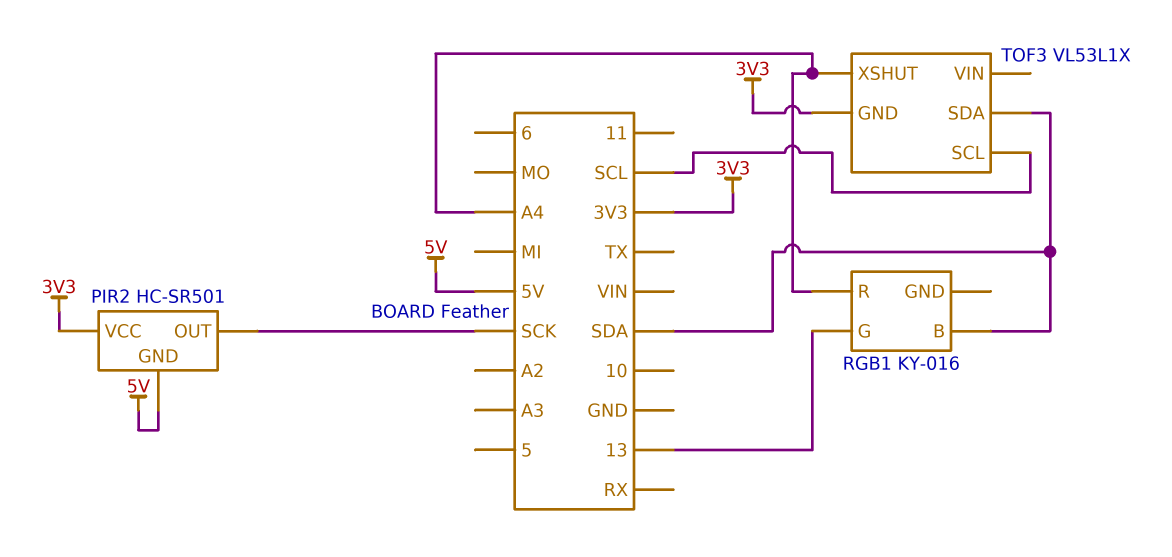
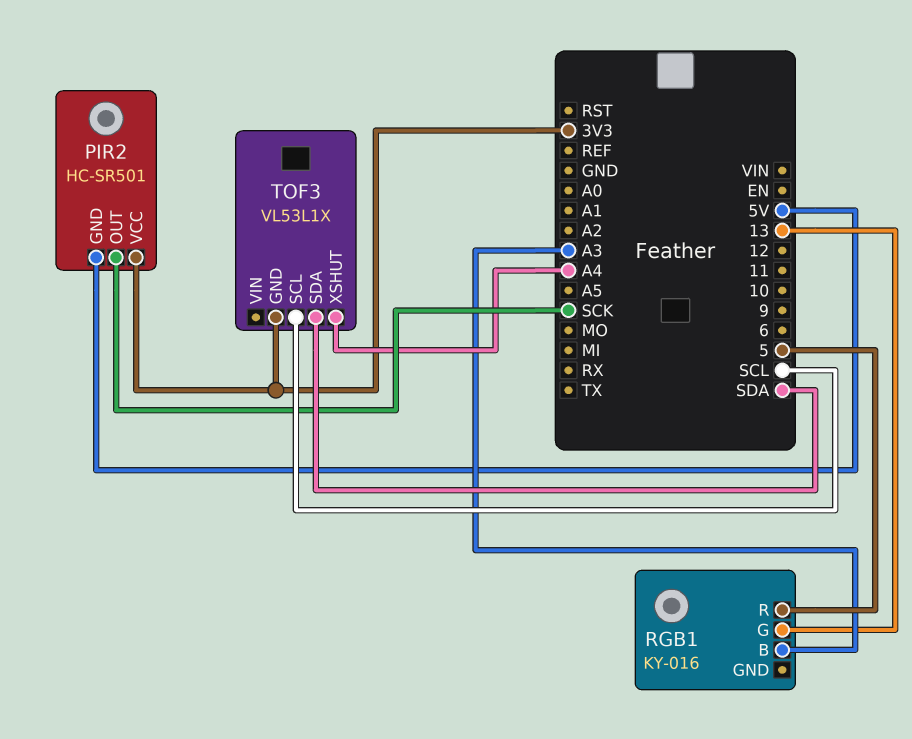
RGB1 pin B: SDA -> A3
RGB1 pin R: A4 -> 5

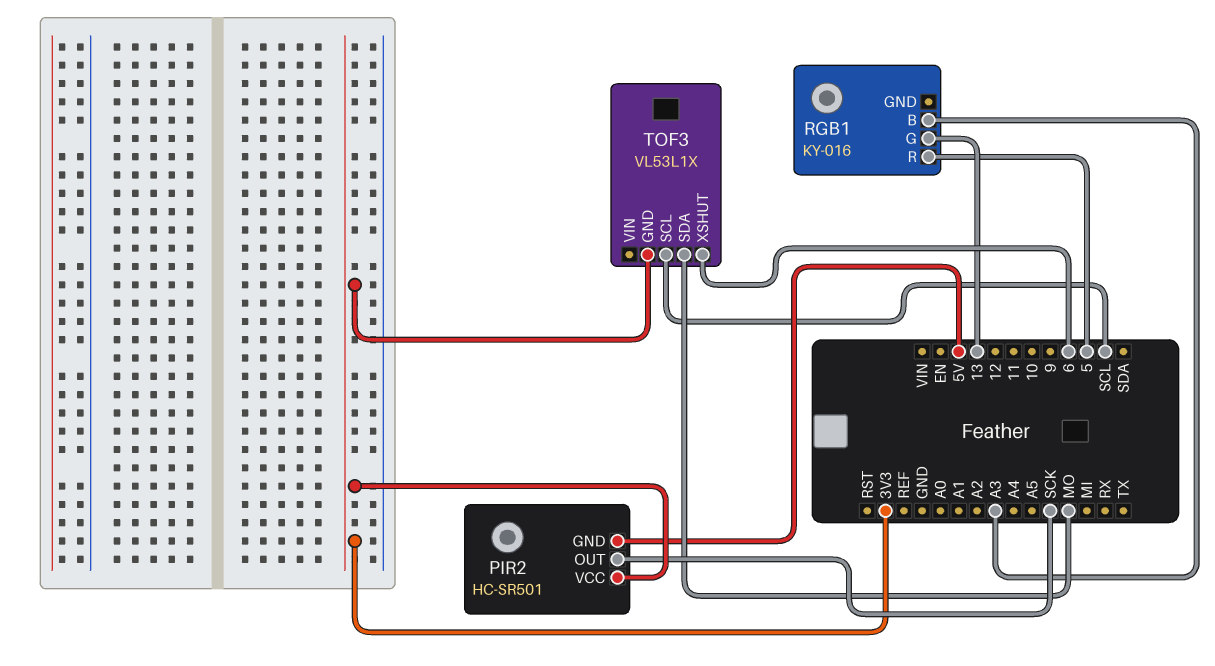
TOF3 pin SDA: SDA -> MO
TOF3 pin XSHUT: A4 -> 6

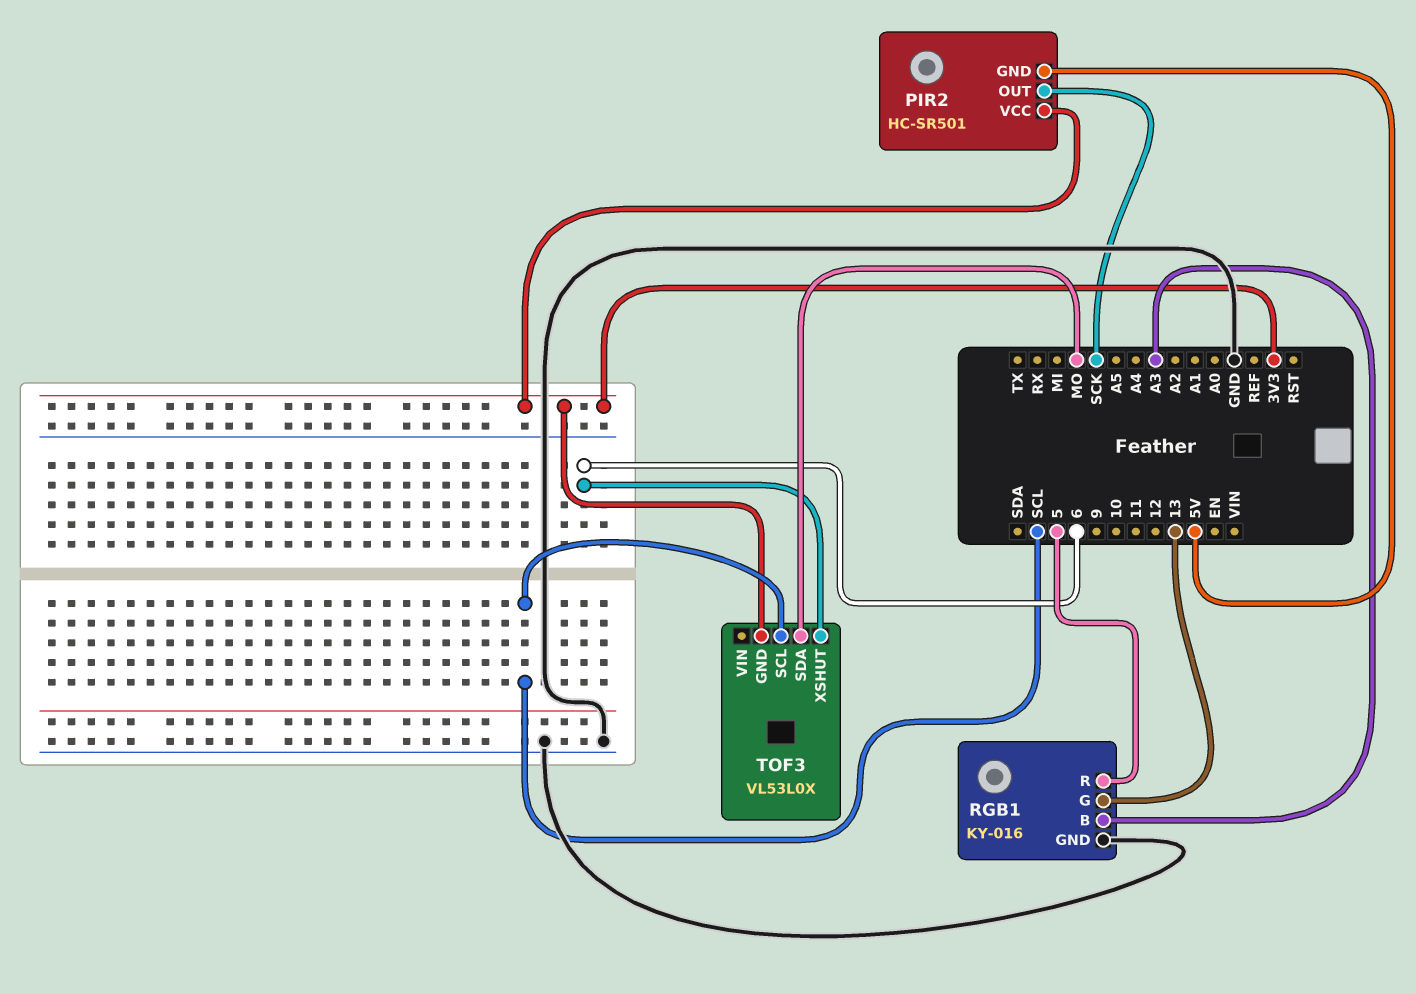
RGB1 pin GND: none -> GND
TOF3: VL53L1X -> VL53L0X

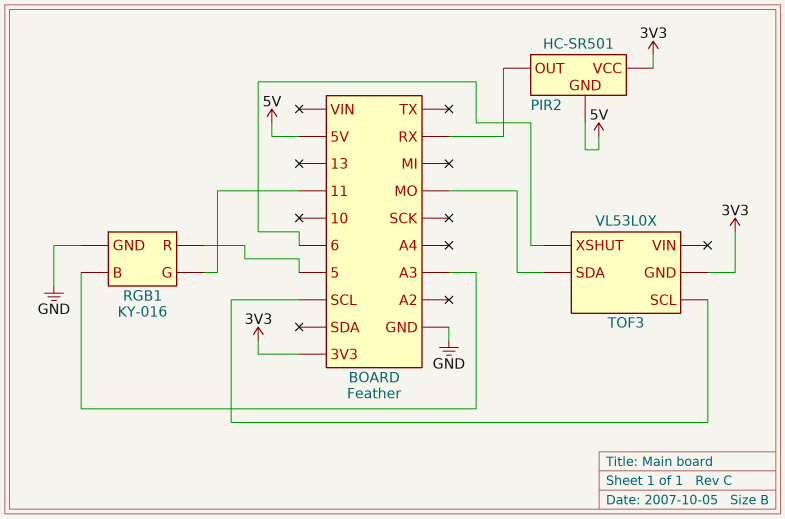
PIR2 pin OUT: SCK -> RX
RGB1 pin G: 13 -> 11

